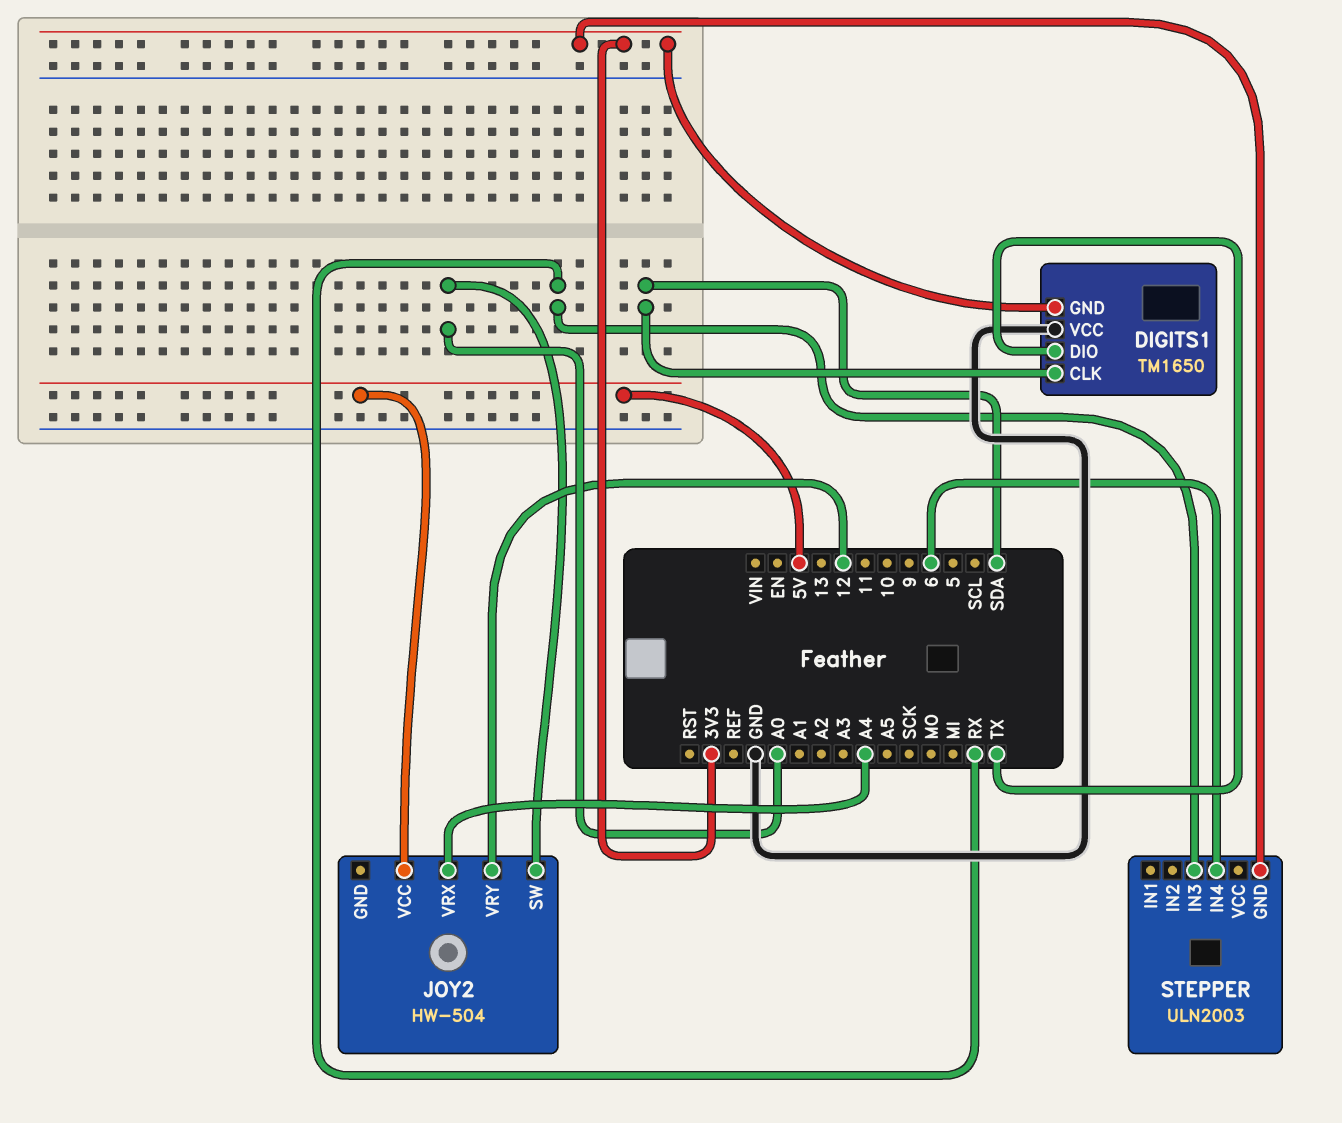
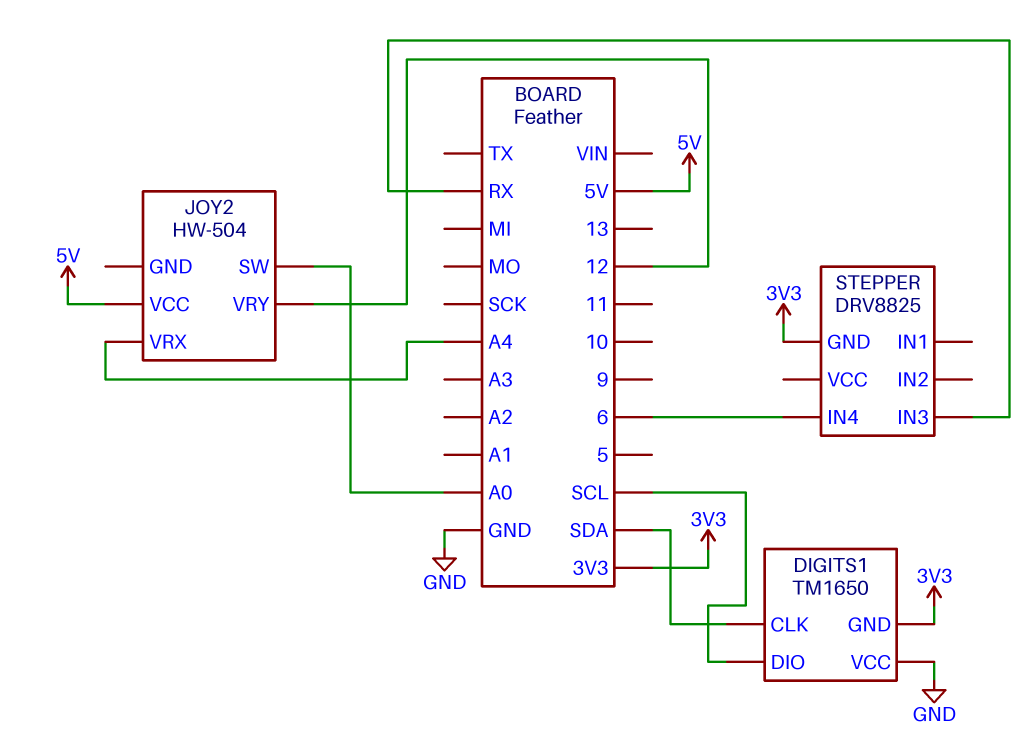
DIGITS1 pin DIO: TX -> SCL
STEPPER: ULN2003 -> DRV8825

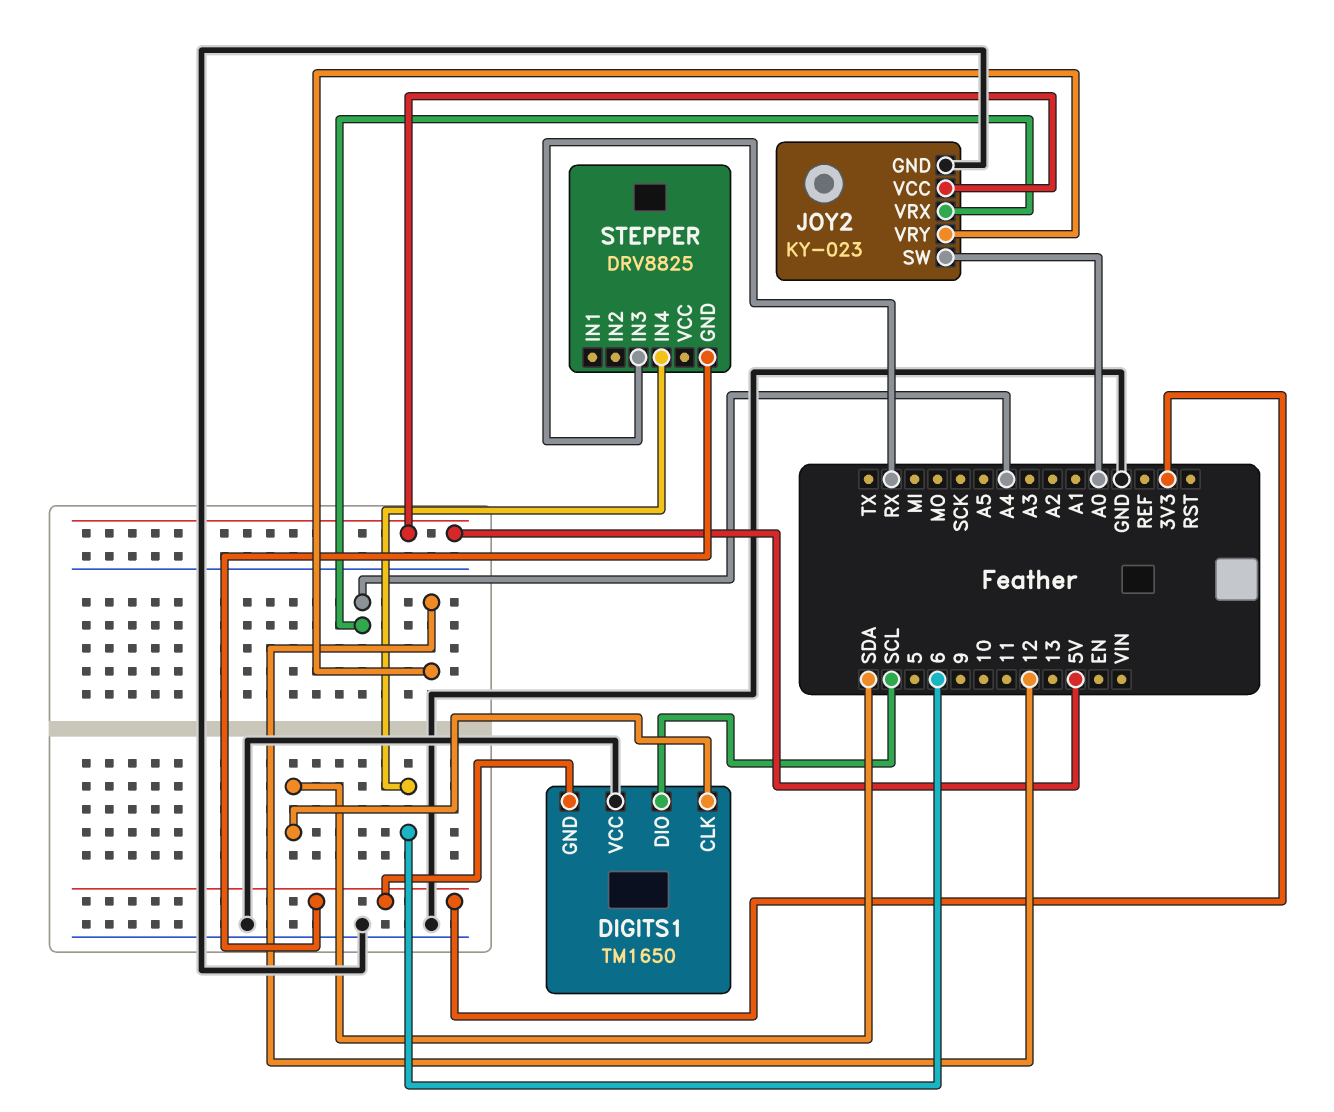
JOY2: HW-504 -> KY-023
JOY2 pin GND: none -> GND

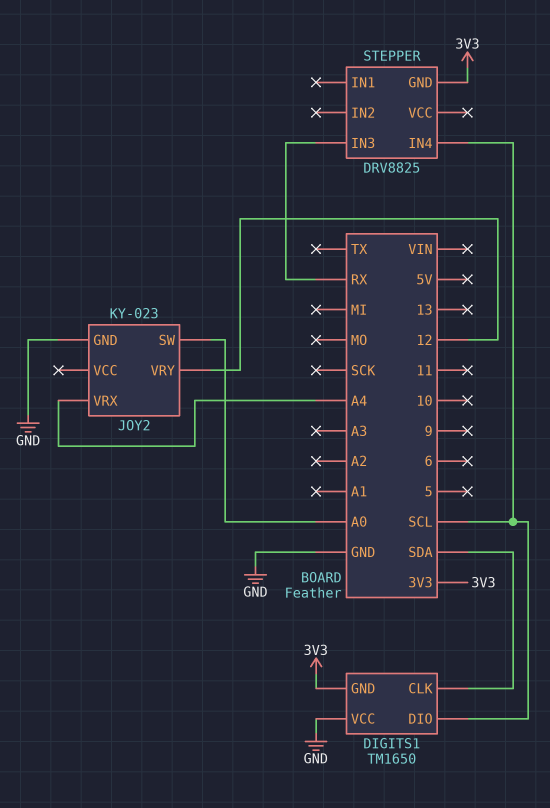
JOY2 pin VCC: 5V -> none
STEPPER pin IN4: 6 -> SCL

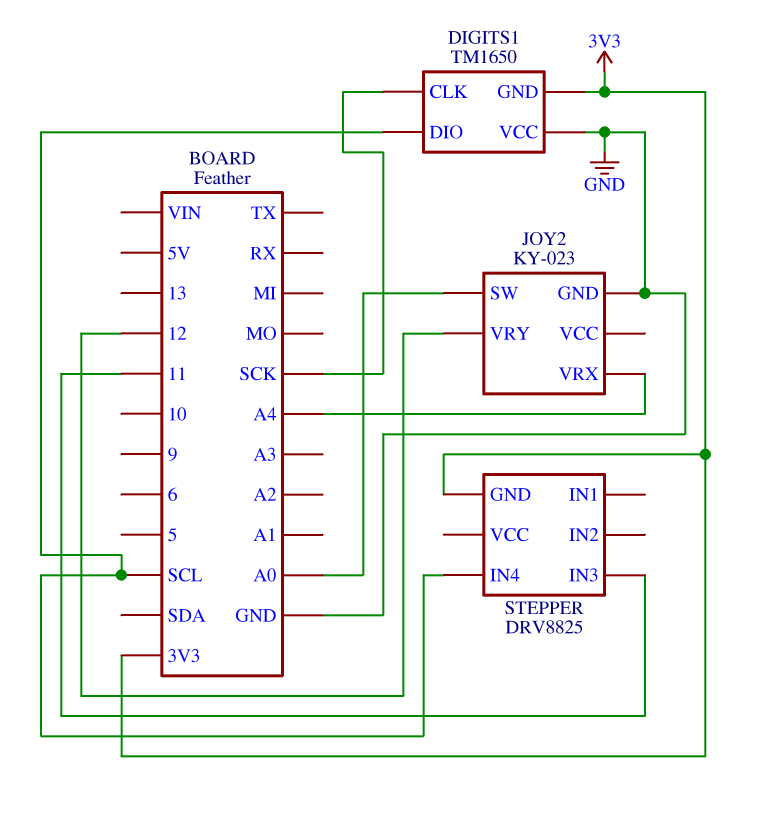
DIGITS1 pin CLK: SDA -> SCK
STEPPER pin IN3: RX -> 11

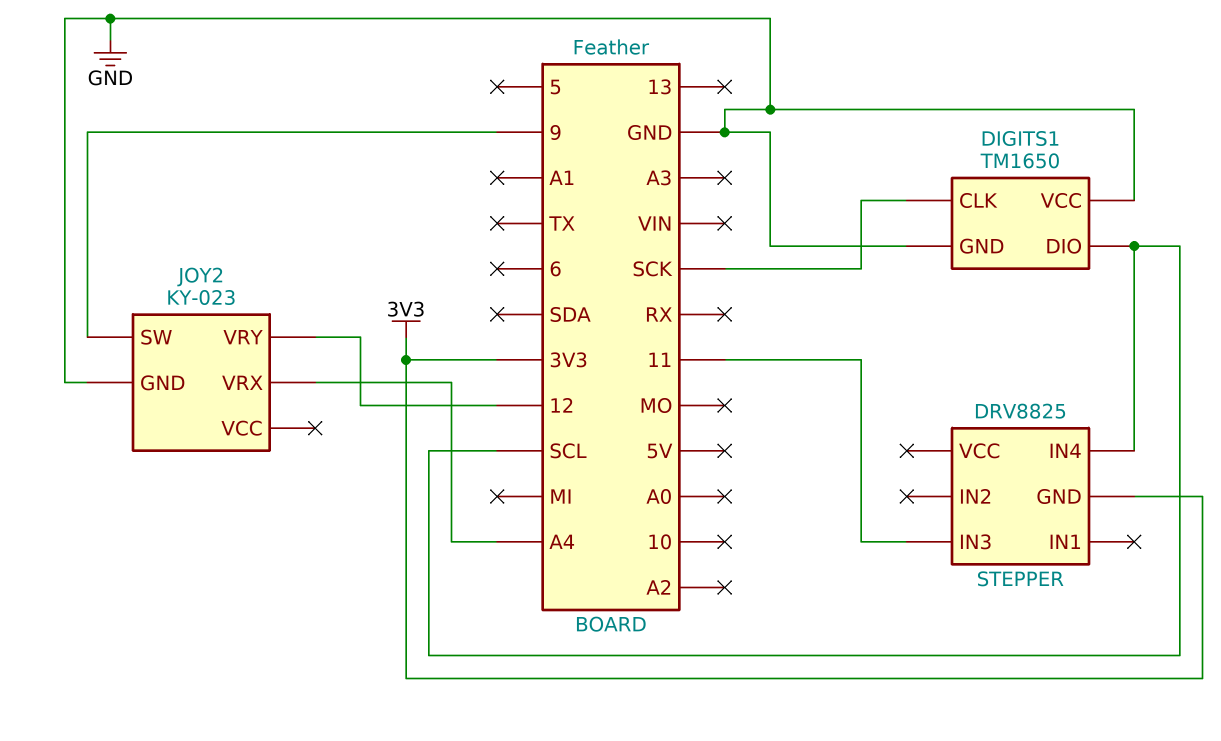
DIGITS1 pin GND: 3V3 -> GND
JOY2 pin SW: A0 -> 9

